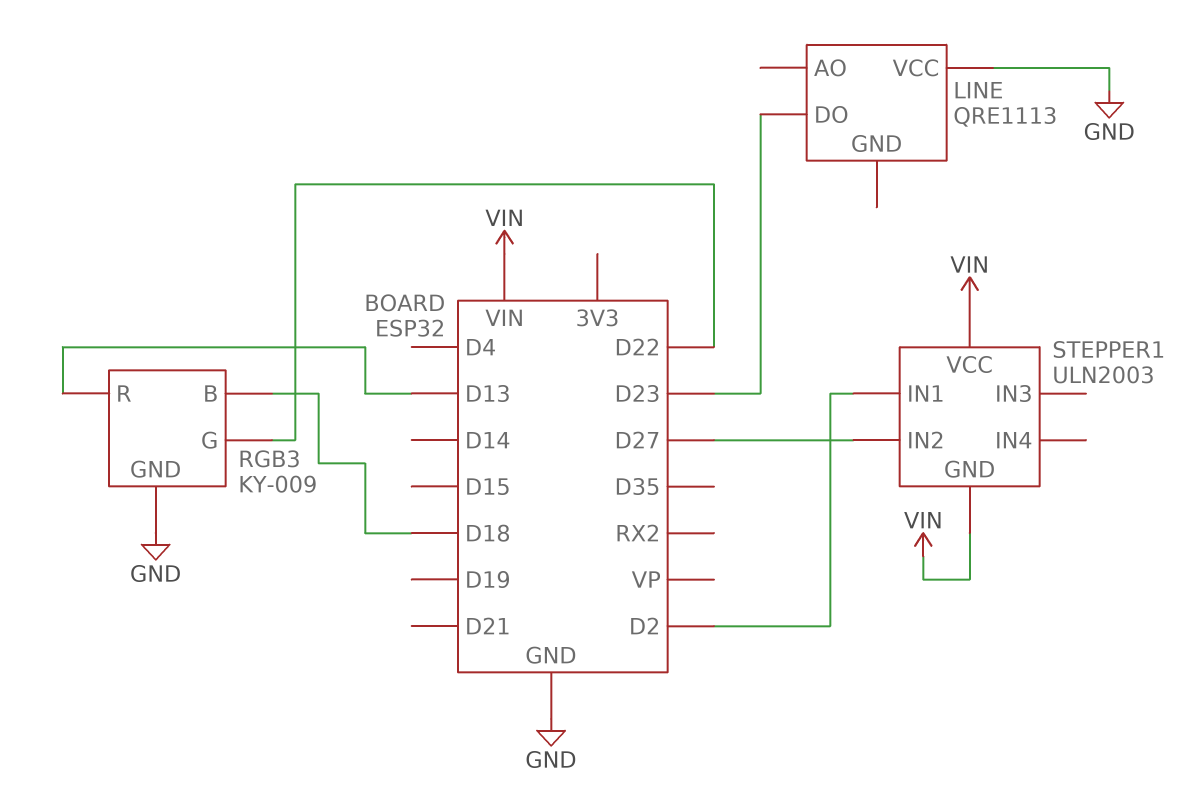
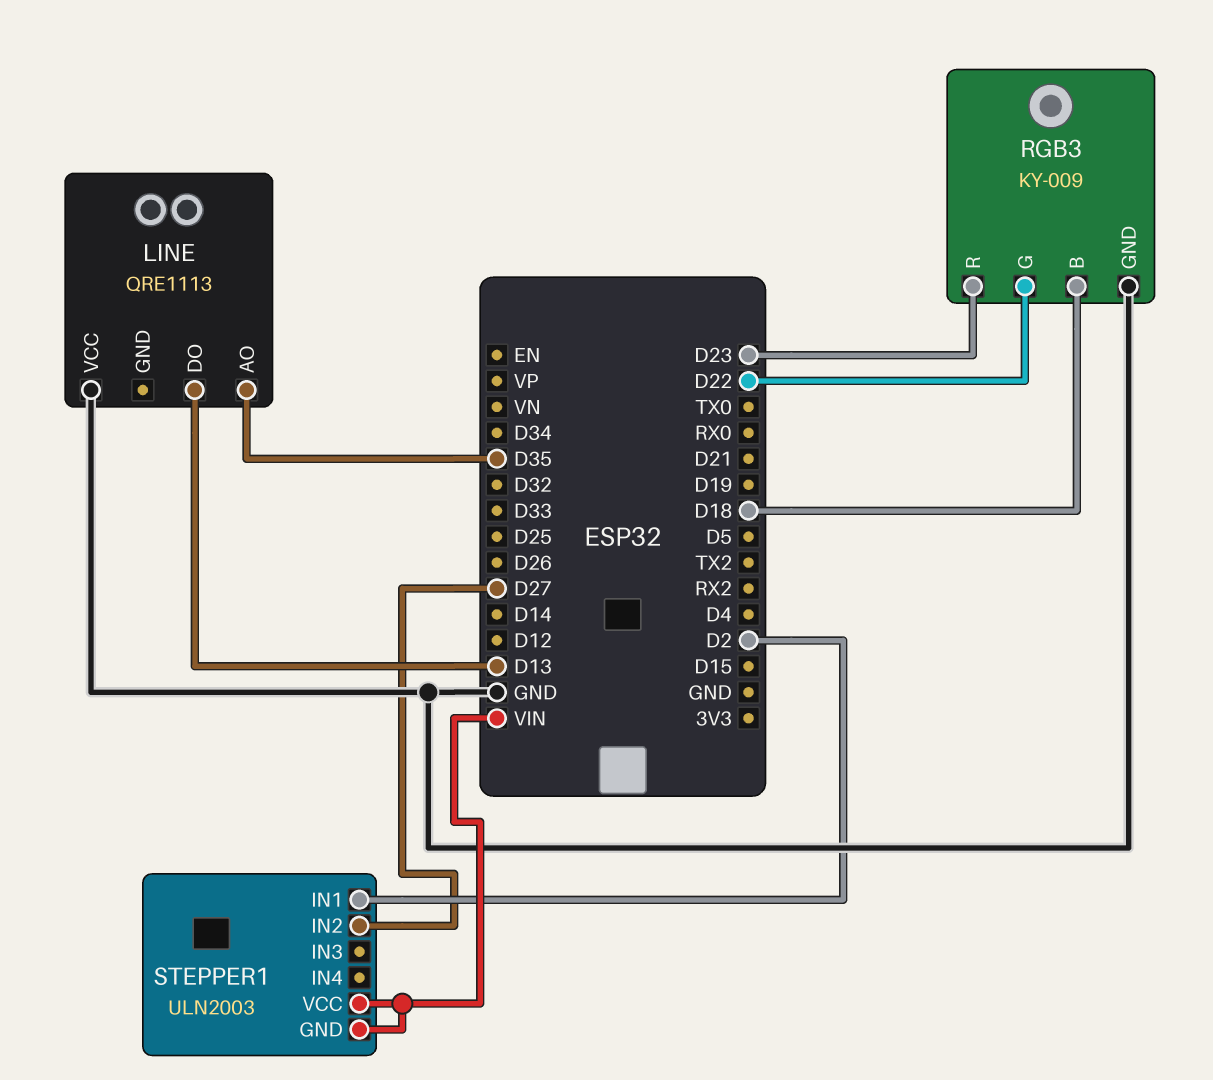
LINE pin AO: none -> D35
LINE pin DO: D23 -> D13
RGB3 pin R: D13 -> D23

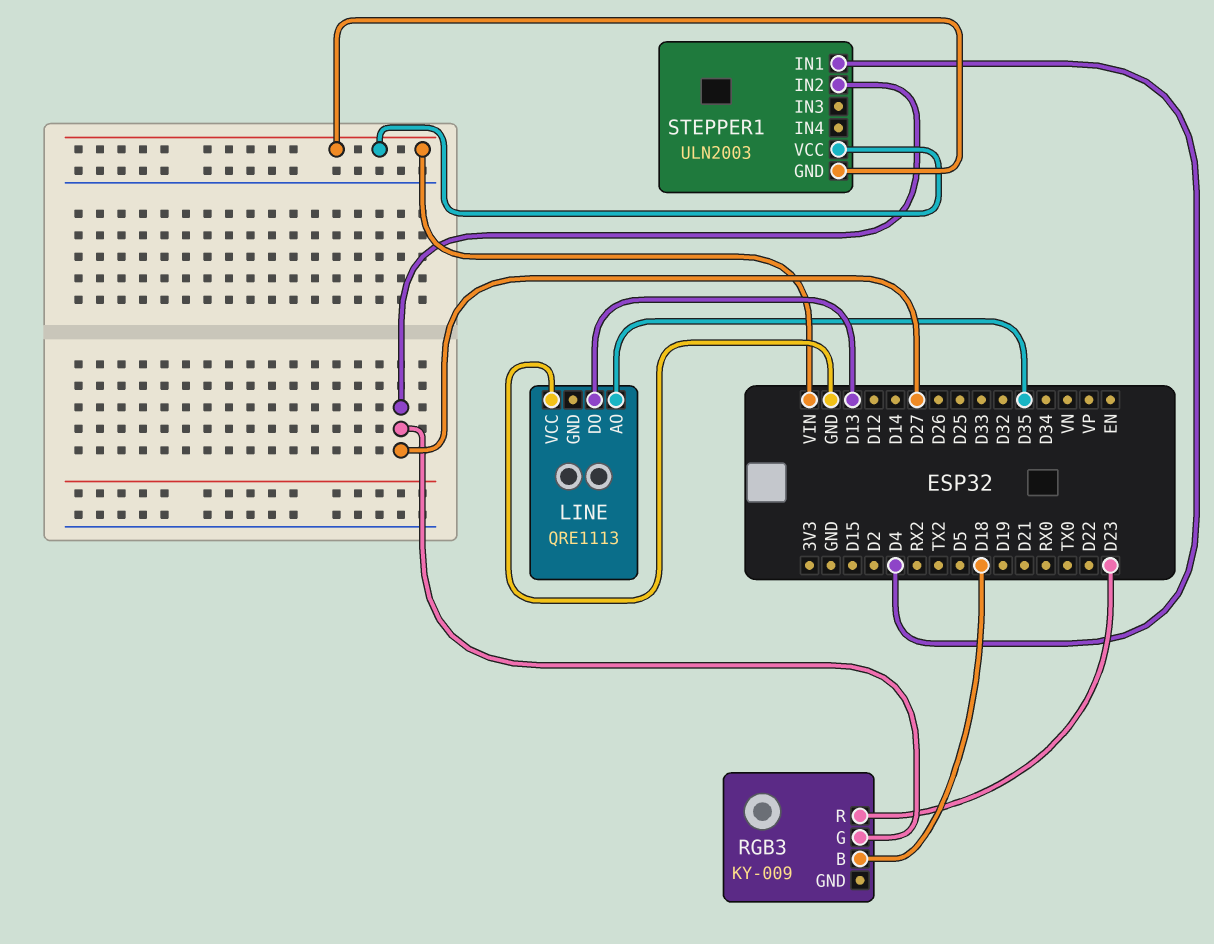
RGB3 pin G: D22 -> D27
RGB3 pin GND: GND -> none
STEPPER1 pin IN1: D2 -> D4

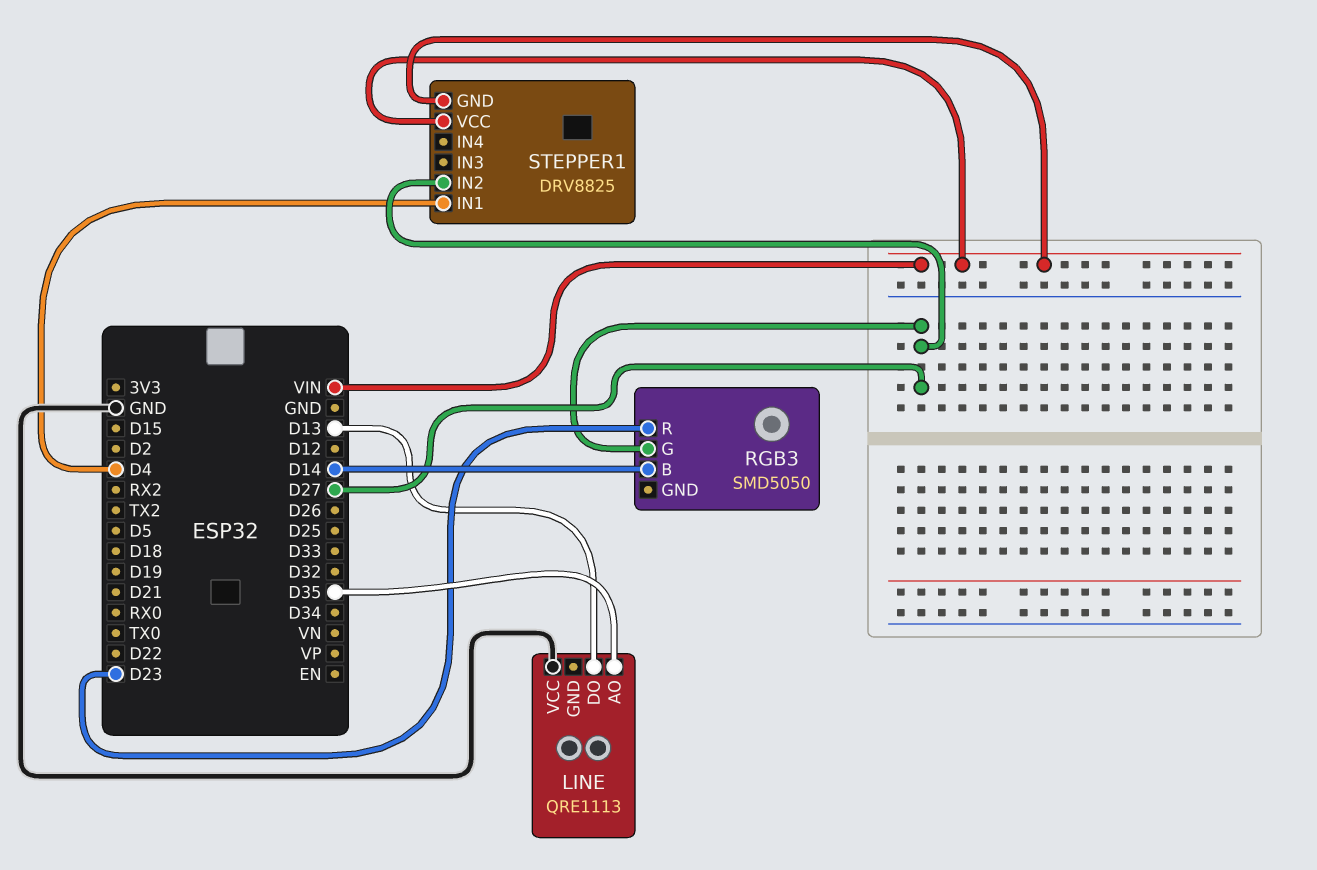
RGB3: KY-009 -> SMD5050
RGB3 pin B: D18 -> D14
STEPPER1: ULN2003 -> DRV8825

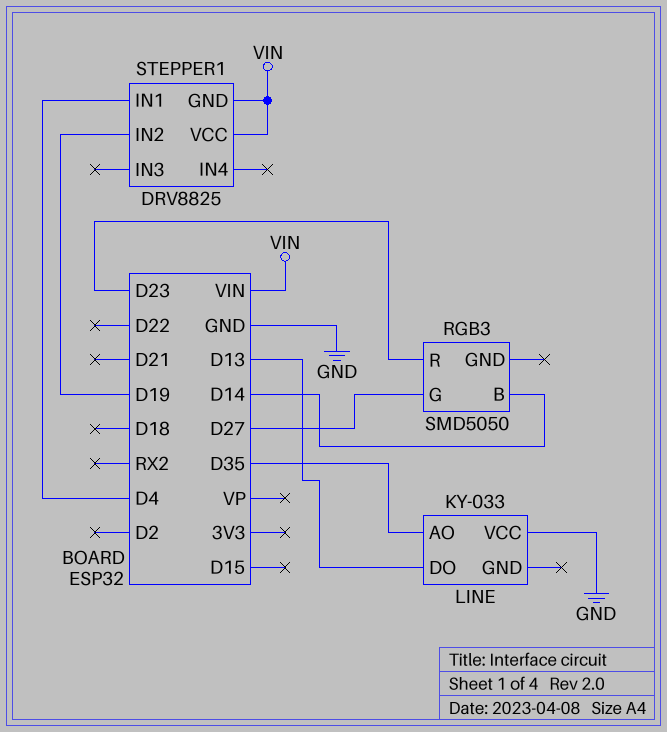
LINE: QRE1113 -> KY-033
STEPPER1 pin IN2: D27 -> D19

